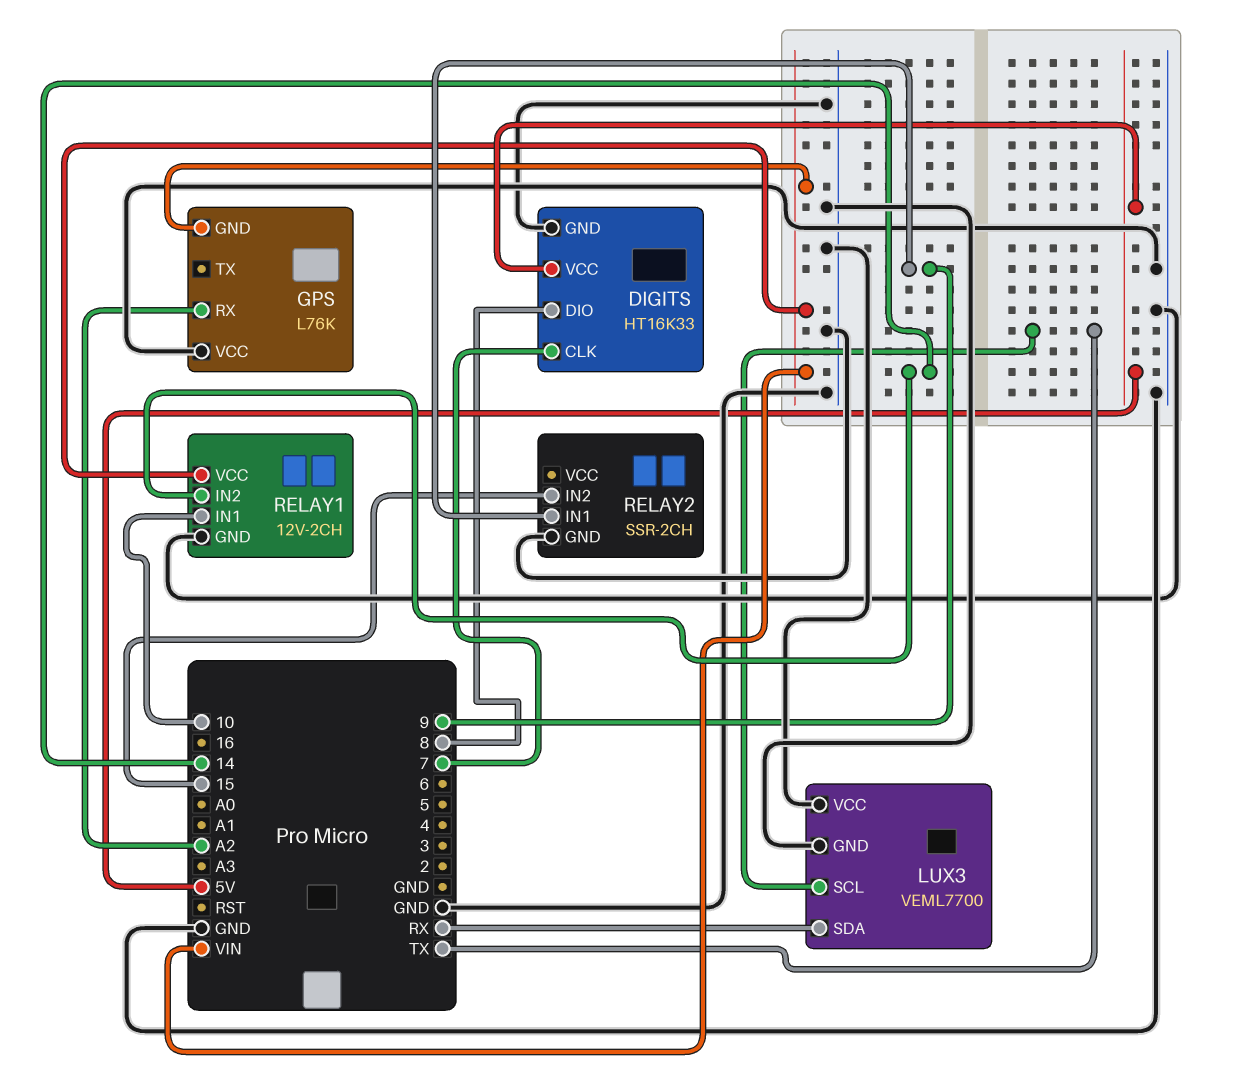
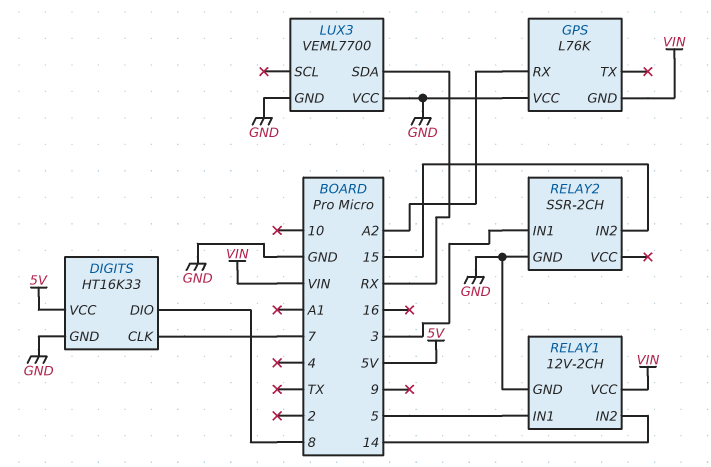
LUX3 pin SCL: TX -> none
RELAY1 pin IN1: 10 -> 5
RELAY2 pin IN1: 9 -> 3

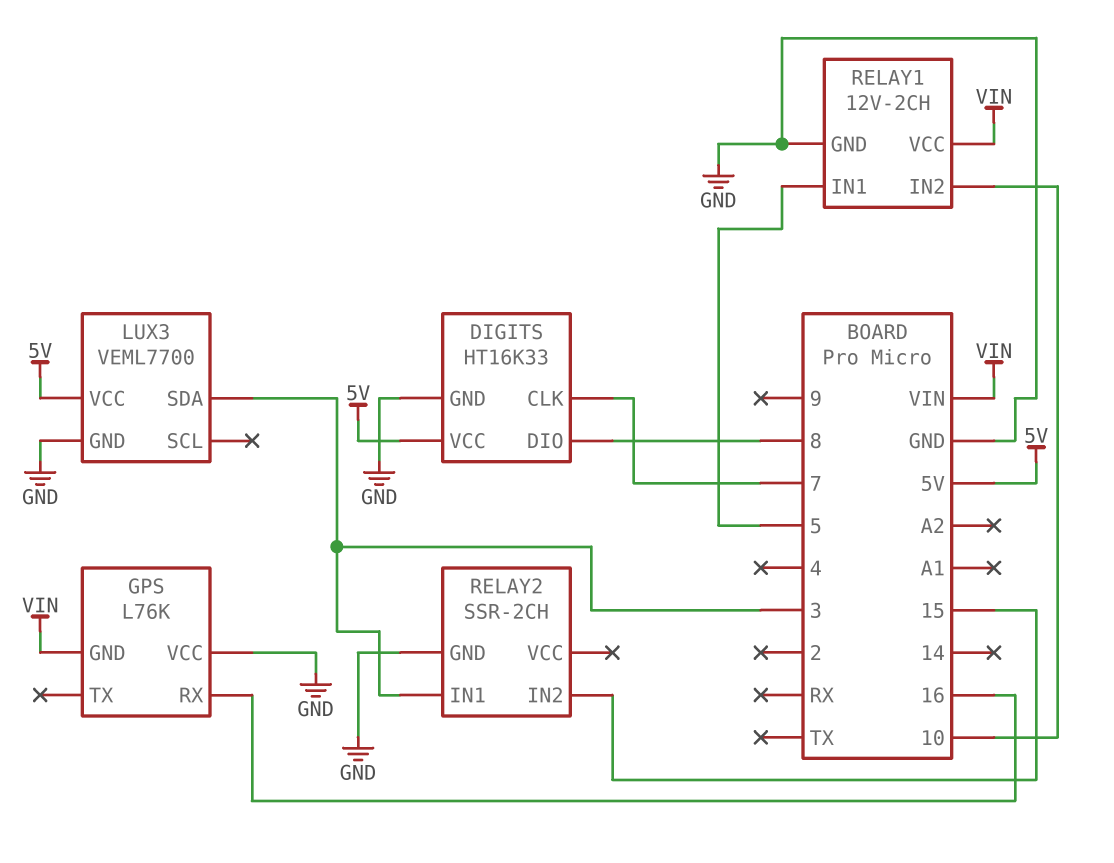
GPS pin RX: A2 -> 16
LUX3 pin SDA: RX -> 3
LUX3 pin VCC: GND -> 5V
RELAY1 pin IN2: 14 -> 10

